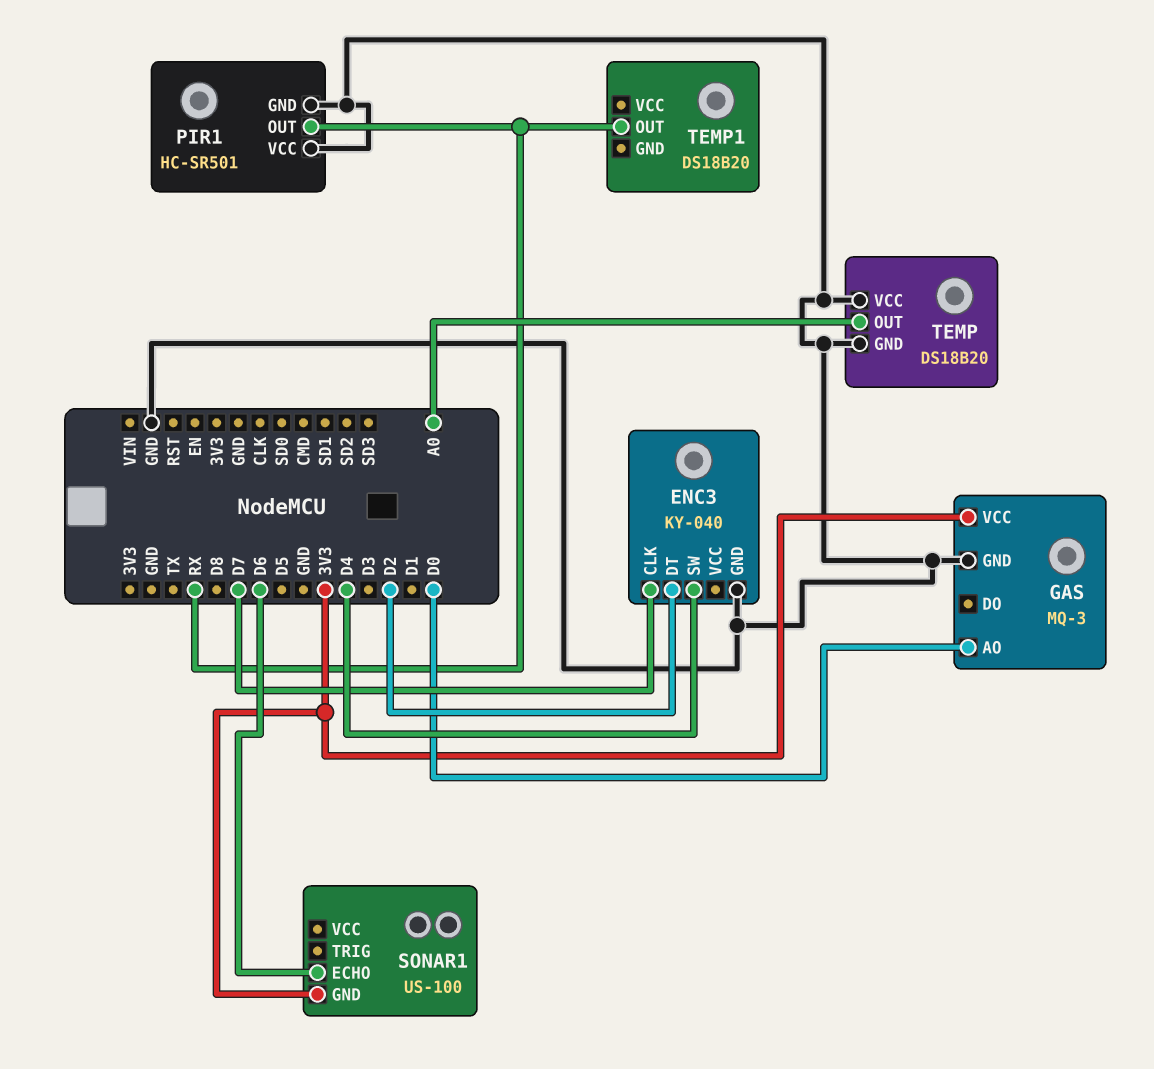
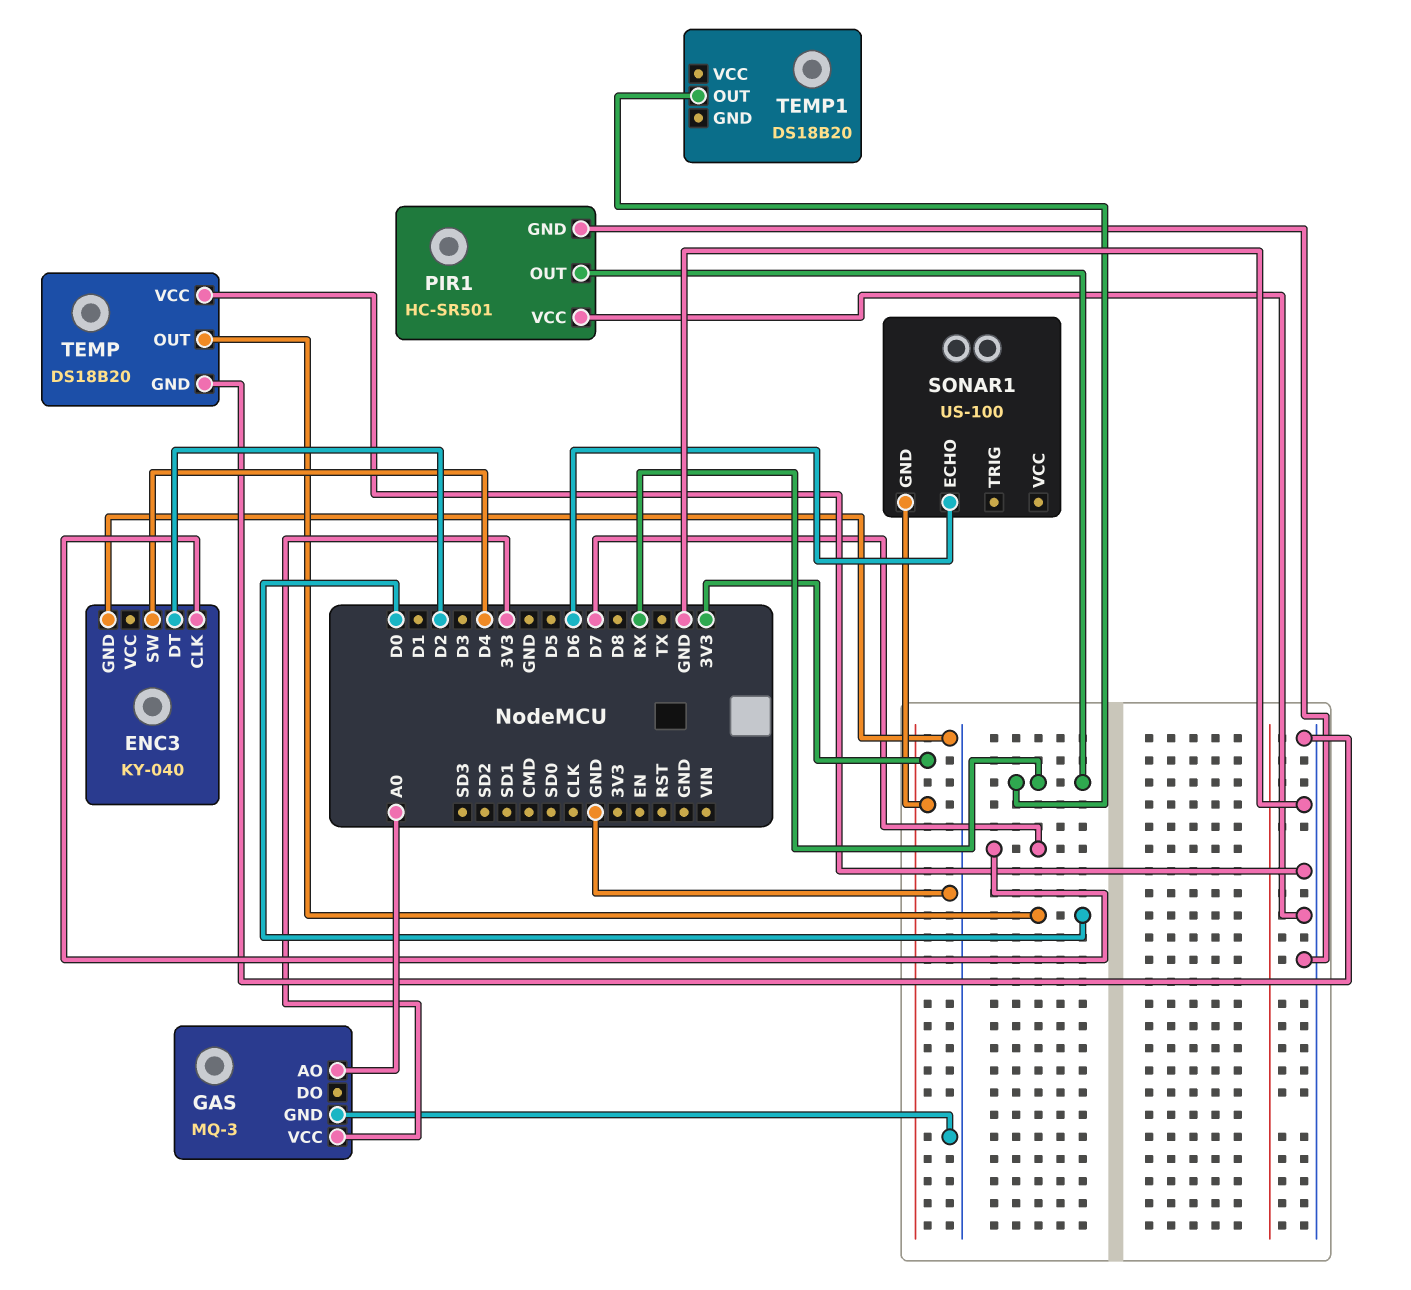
GAS pin AO: D0 -> A0
TEMP pin OUT: A0 -> D0

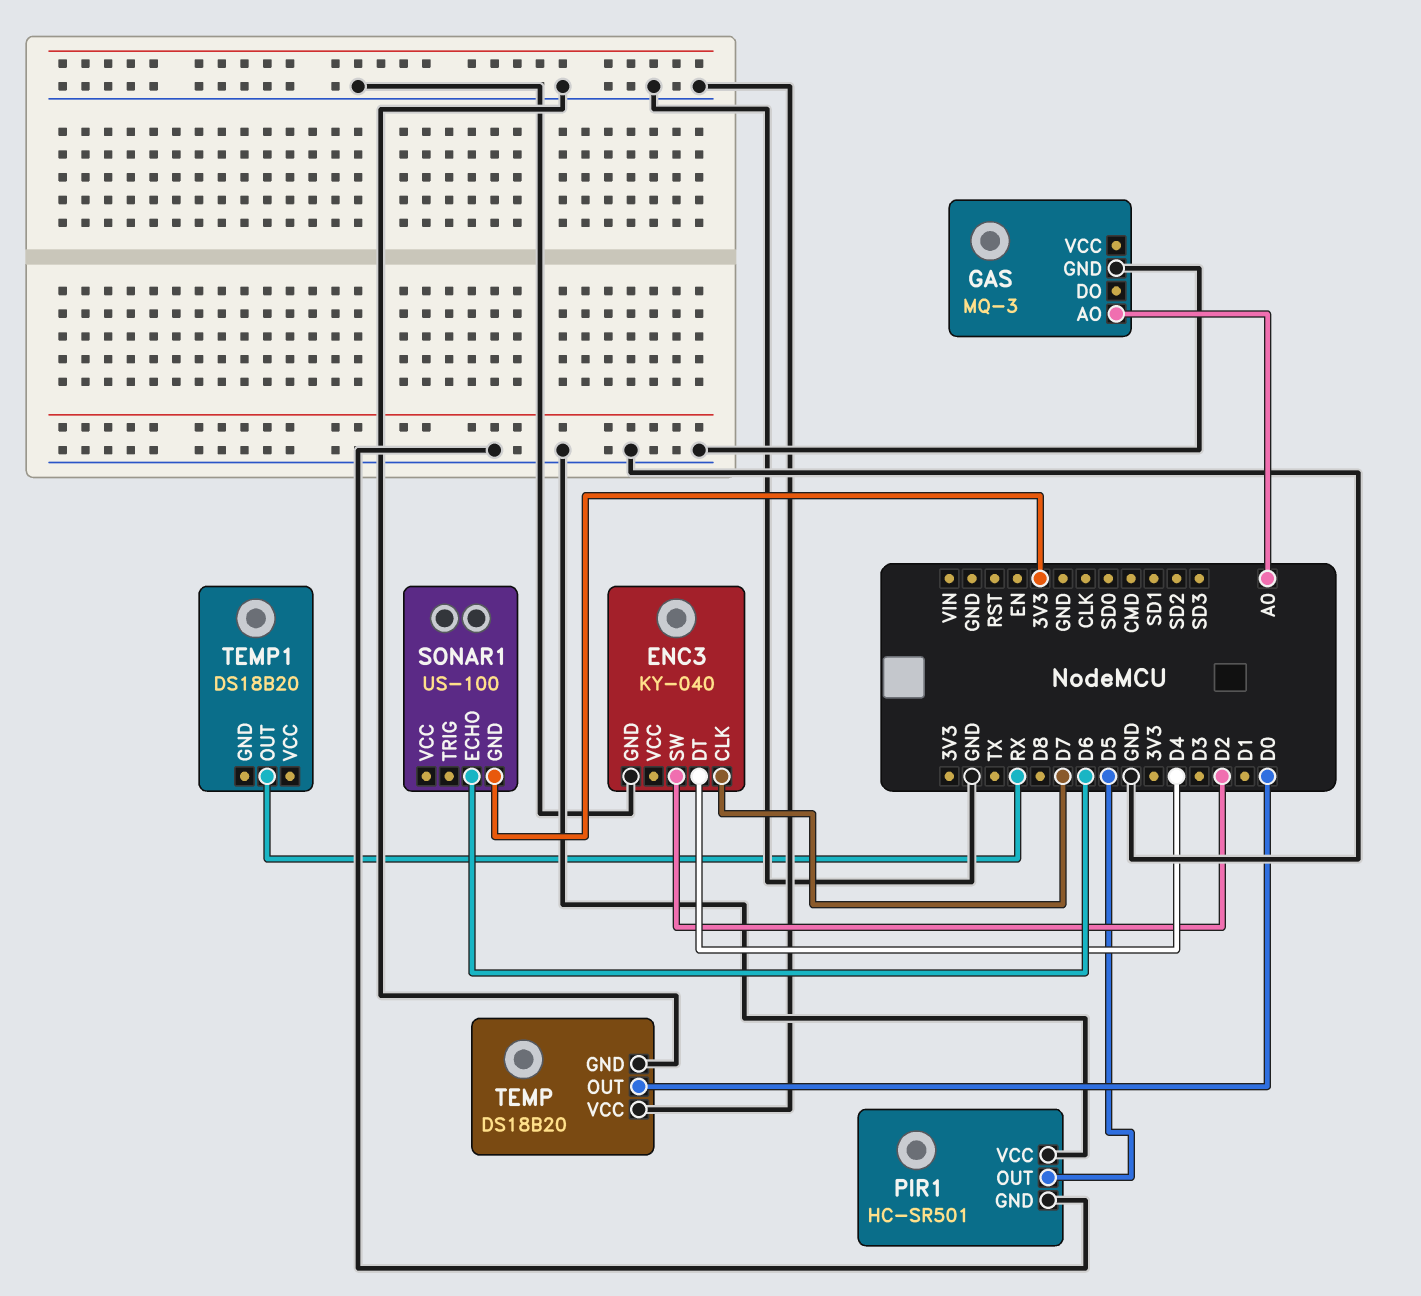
ENC3 pin DT: D2 -> D4
ENC3 pin SW: D4 -> D2
GAS pin VCC: 3V3 -> none
PIR1 pin OUT: RX -> D5

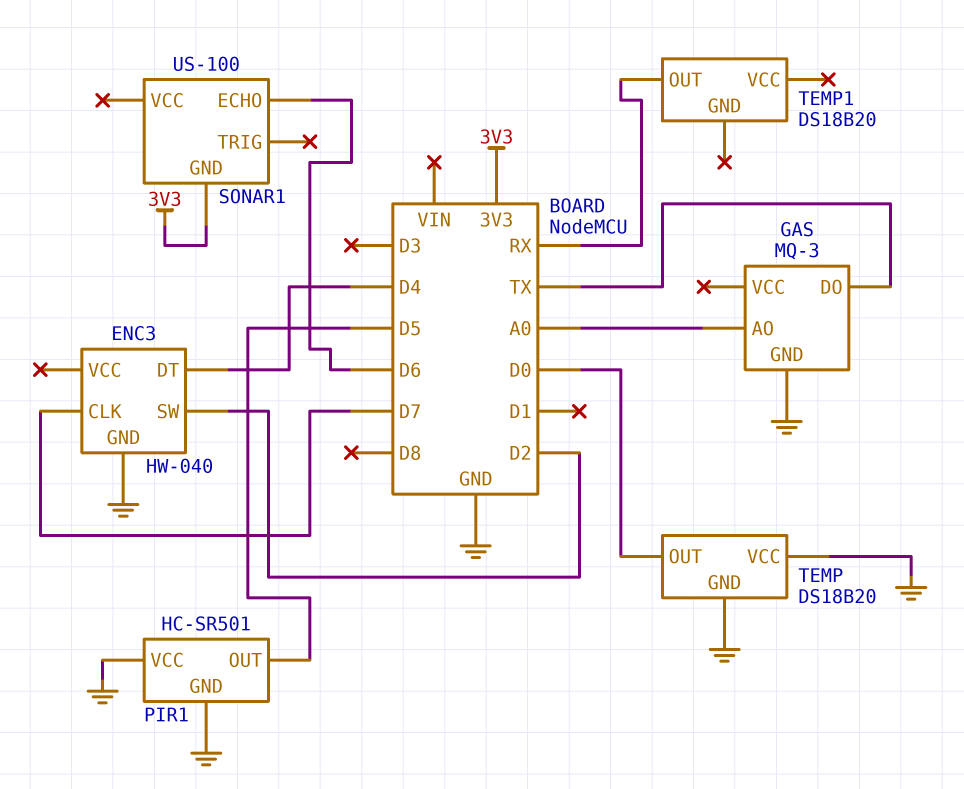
ENC3: KY-040 -> HW-040
GAS pin DO: none -> TX

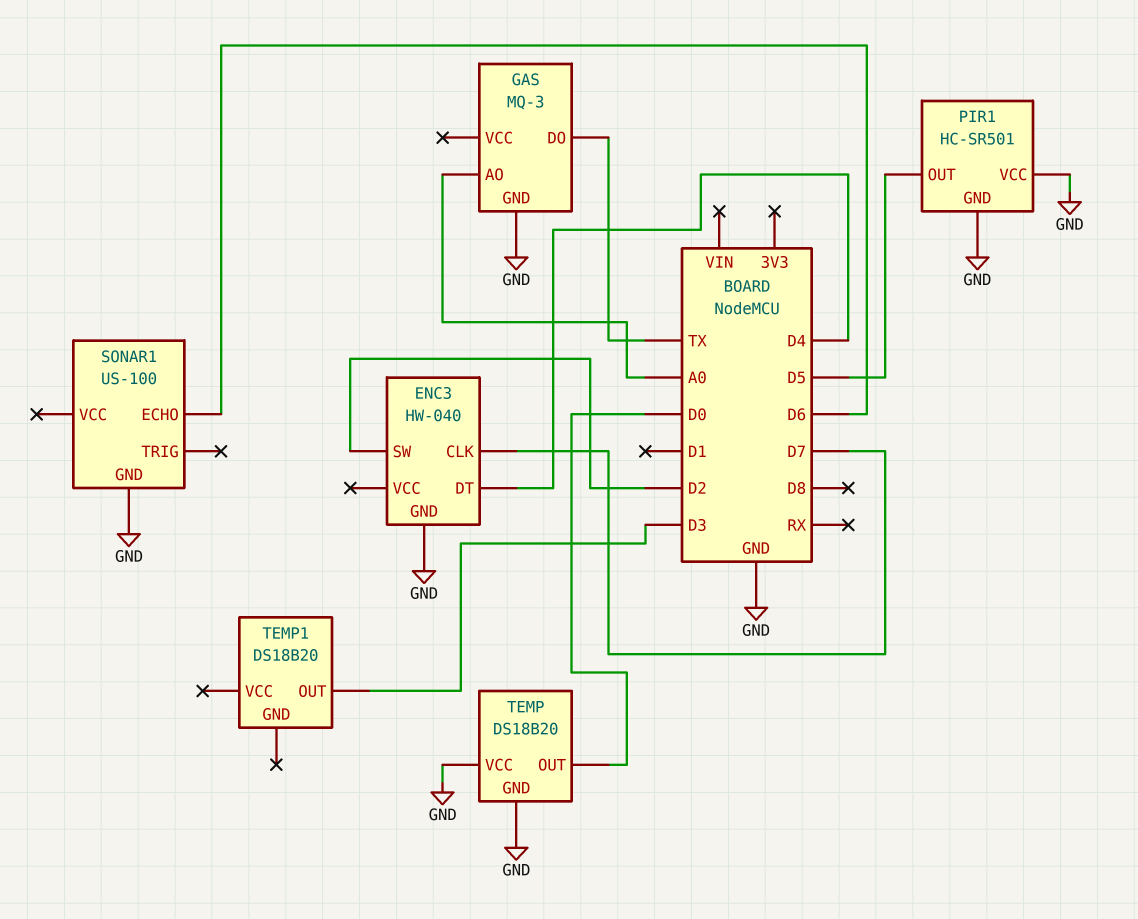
SONAR1 pin GND: 3V3 -> GND
TEMP1 pin OUT: RX -> D3

